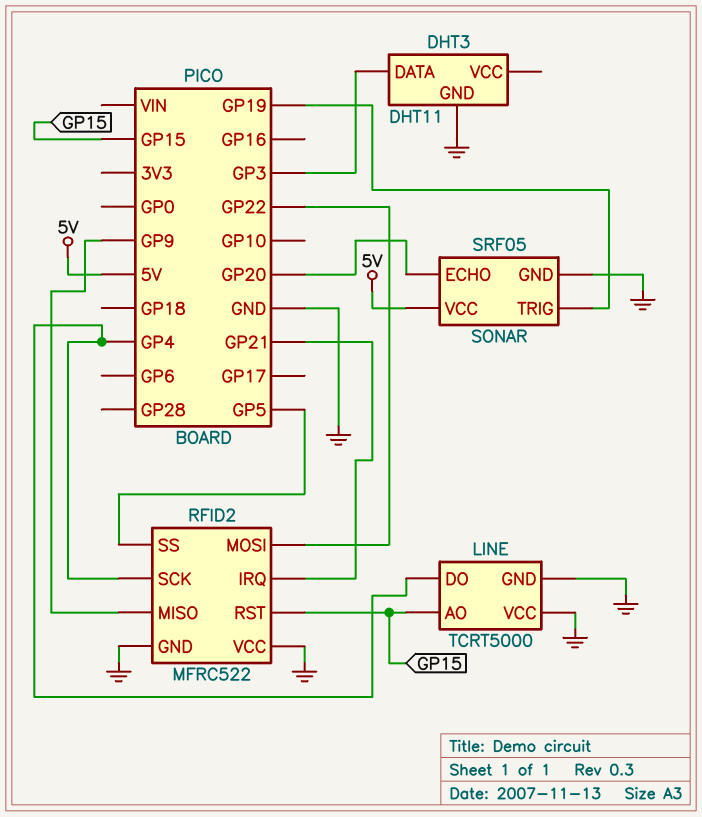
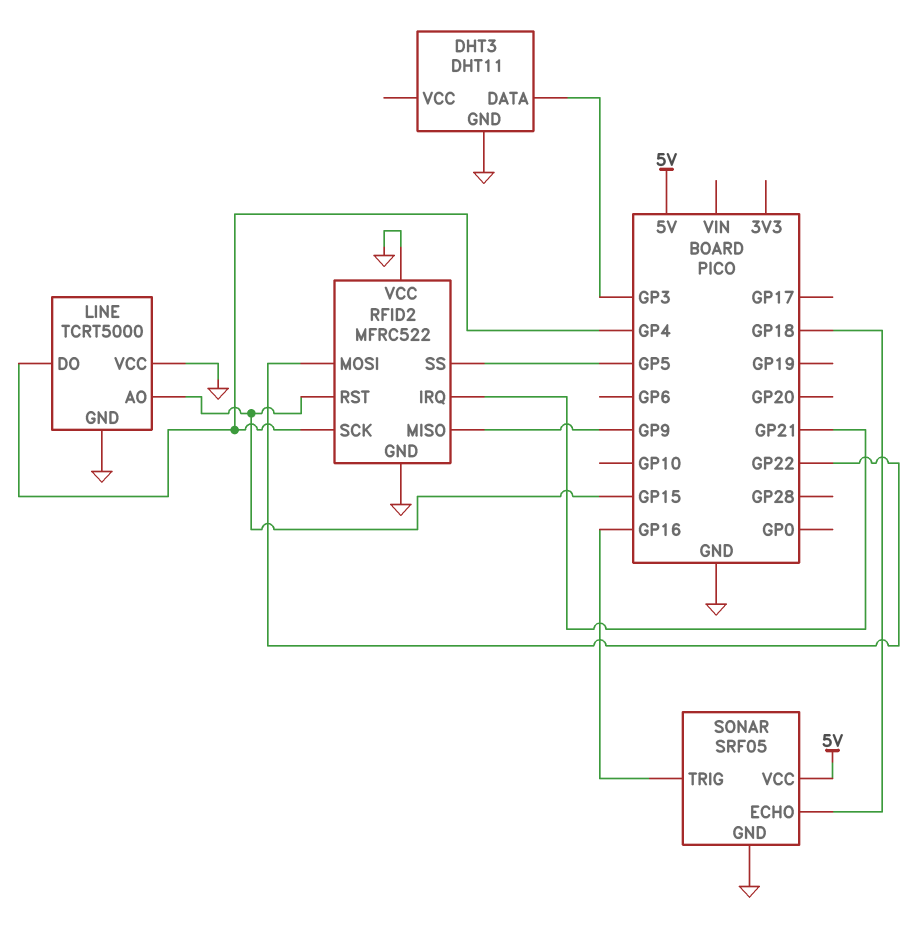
SONAR pin ECHO: GP20 -> GP18
SONAR pin TRIG: GP19 -> GP16

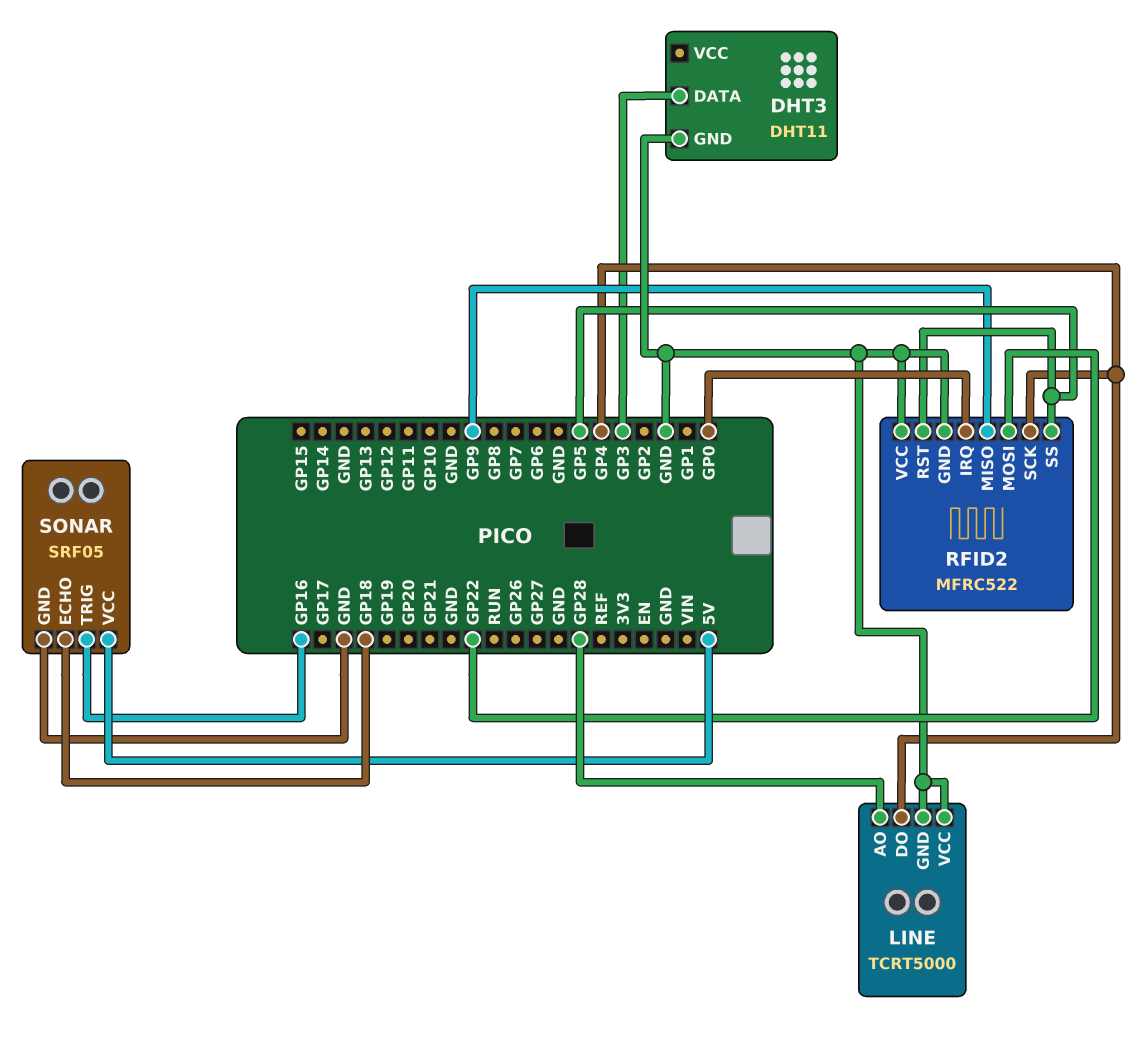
LINE pin AO: GP15 -> GP28
RFID2 pin IRQ: GP21 -> GP0
RFID2 pin RST: GP15 -> GP5

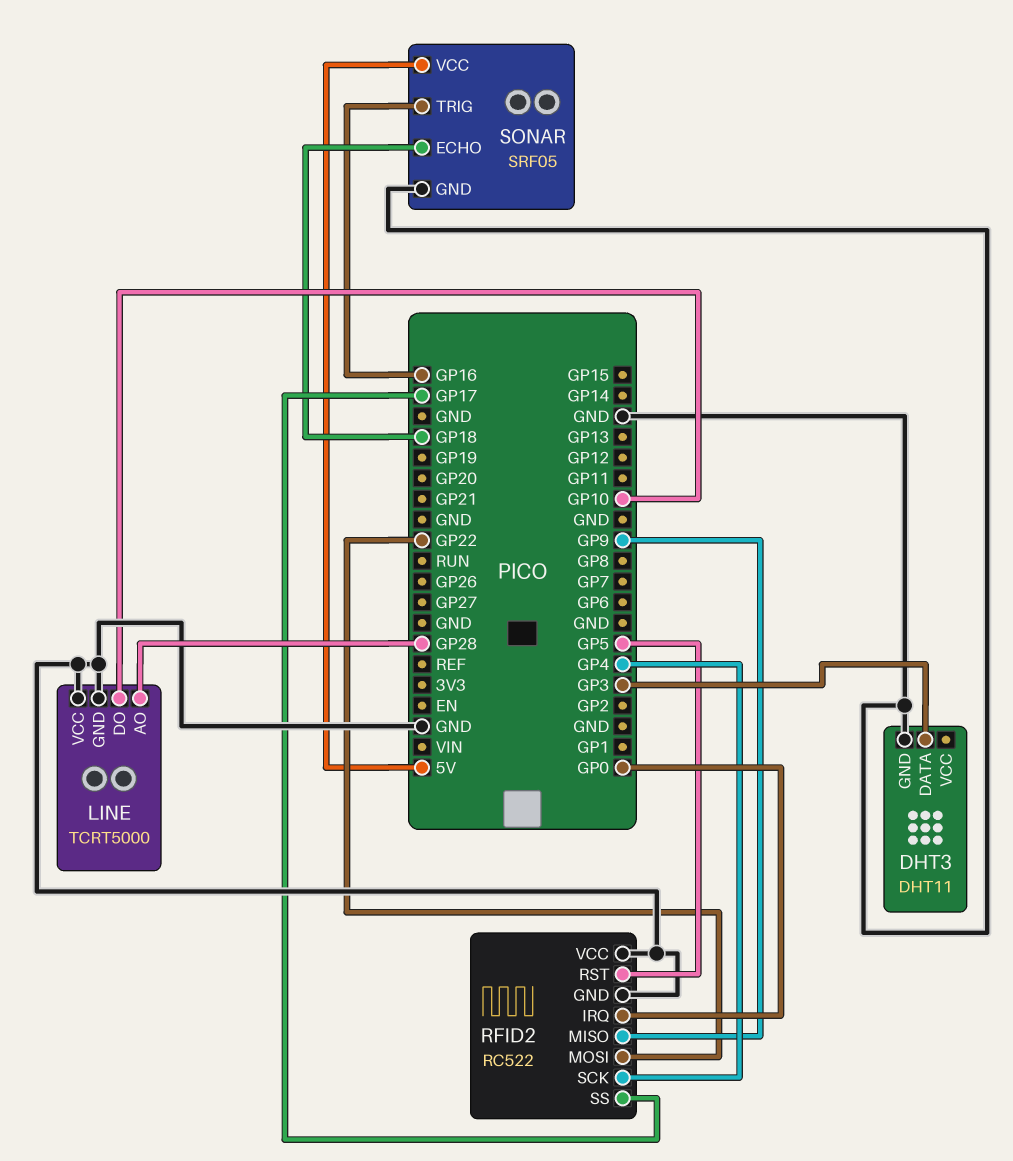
LINE pin DO: GP4 -> GP10
RFID2: MFRC522 -> RC522
RFID2 pin SS: GP5 -> GP17

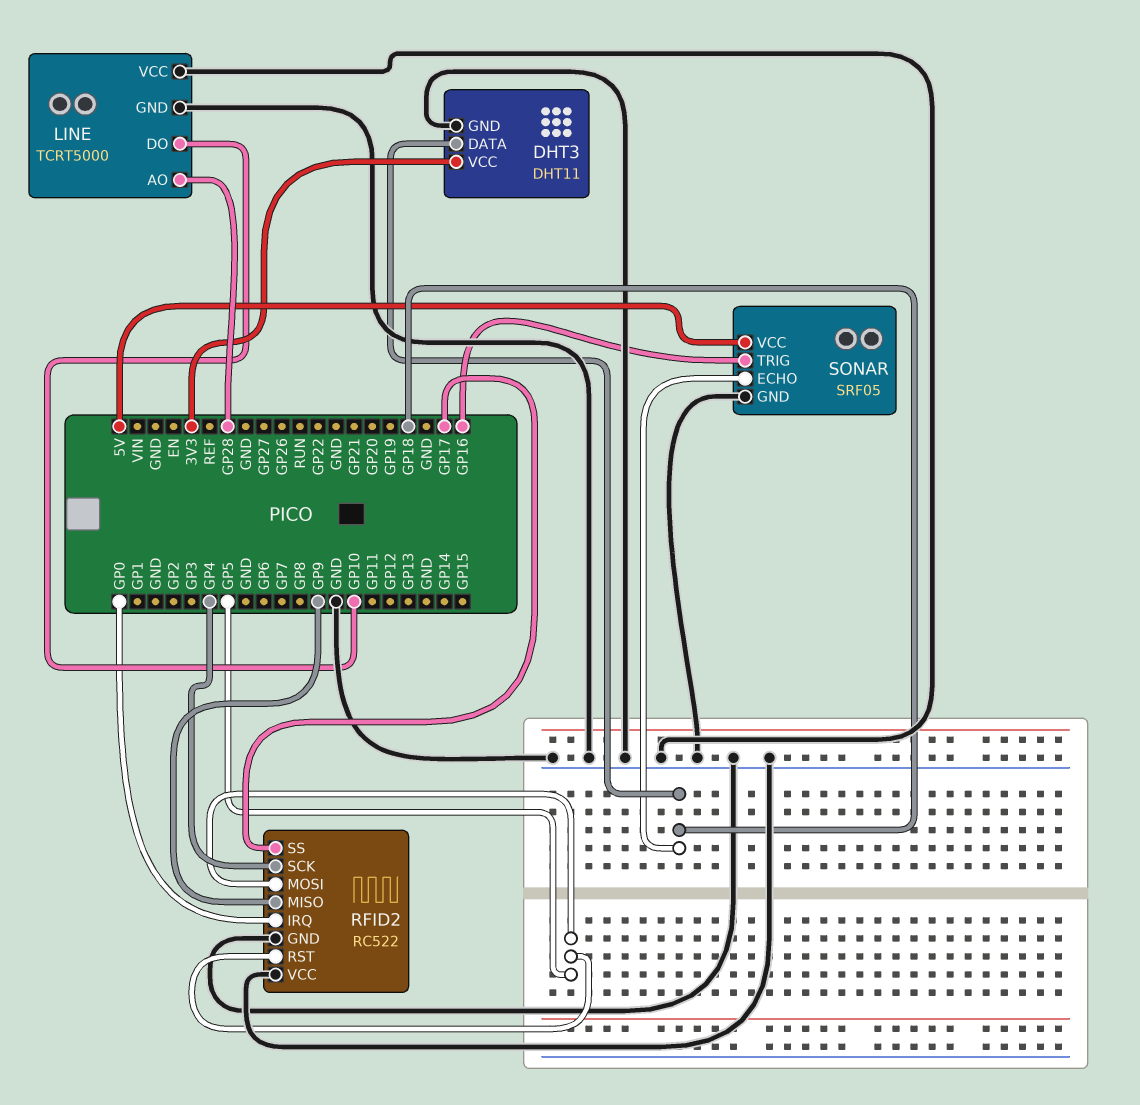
DHT3 pin DATA: GP3 -> GP18
DHT3 pin VCC: none -> 3V3
RFID2 pin MOSI: GP22 -> GP5

